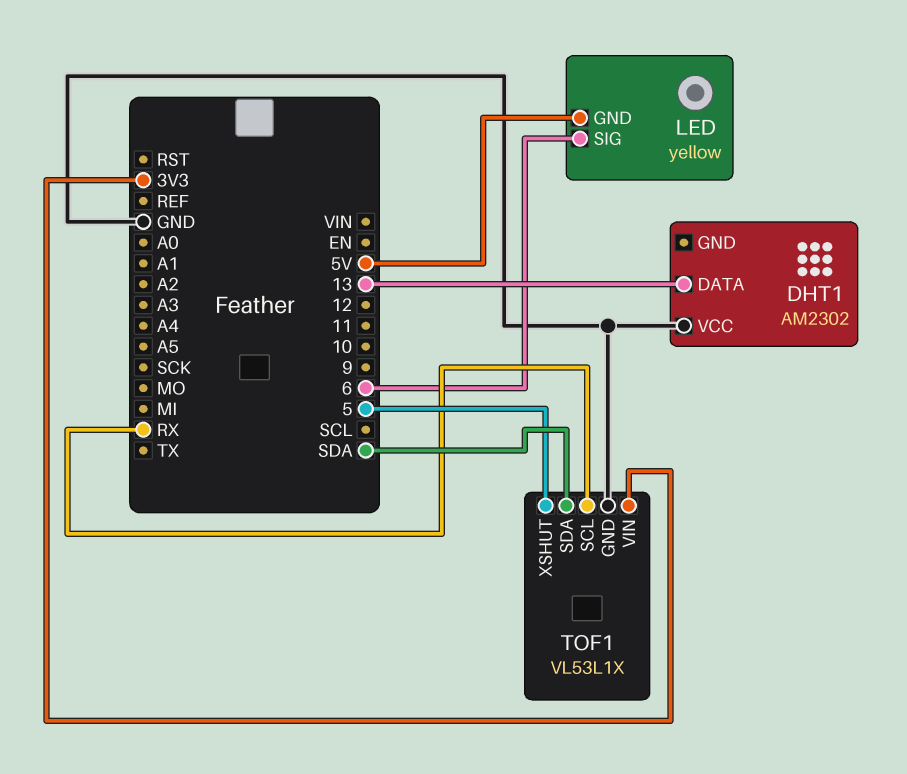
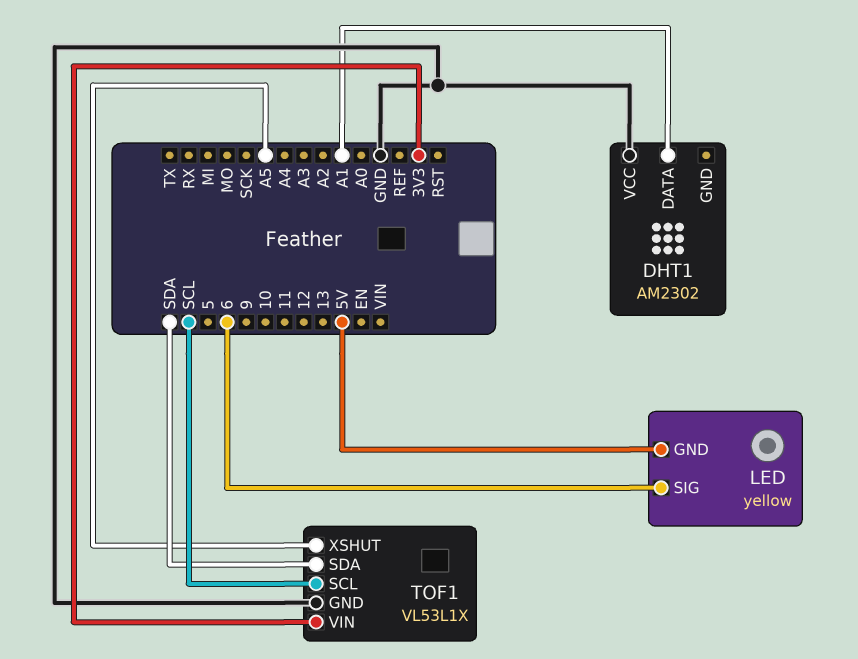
DHT1 pin DATA: 13 -> A1
TOF1 pin SCL: RX -> SCL
TOF1 pin XSHUT: 5 -> A5

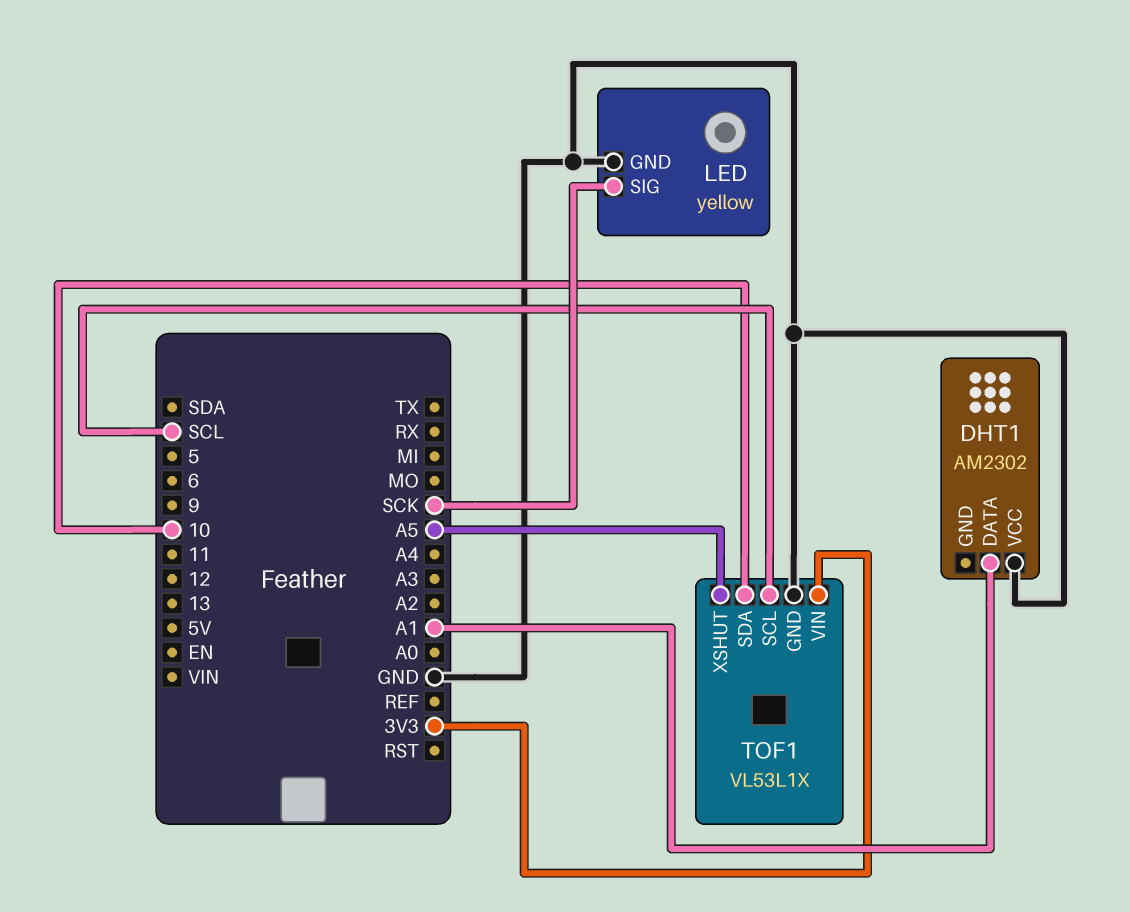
LED pin GND: 5V -> GND
LED pin SIG: 6 -> SCK
TOF1 pin SDA: SDA -> 10

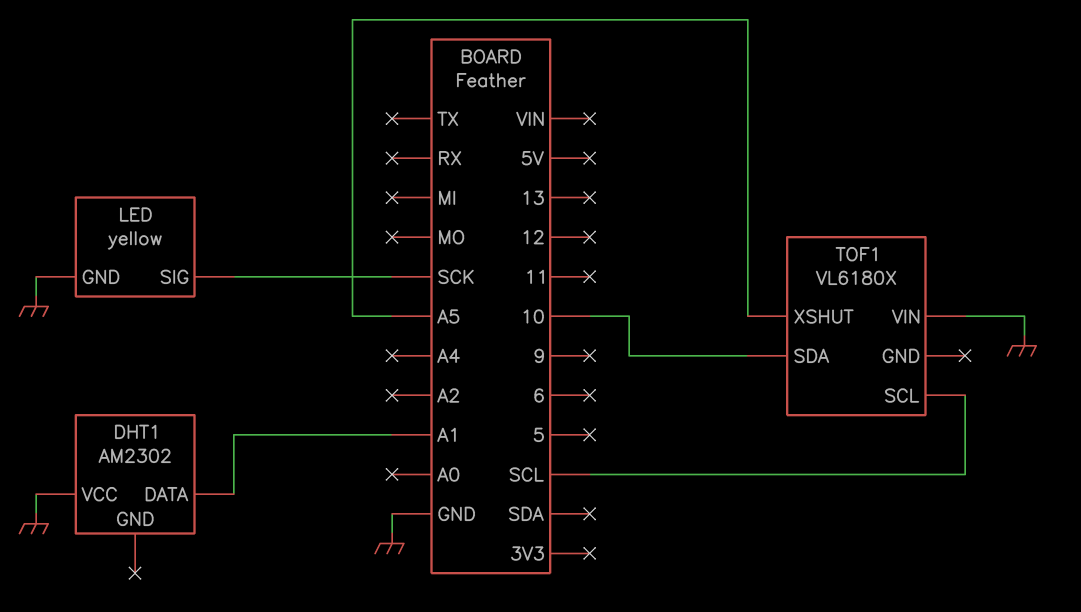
TOF1: VL53L1X -> VL6180X
TOF1 pin GND: GND -> none
TOF1 pin VIN: 3V3 -> GND

